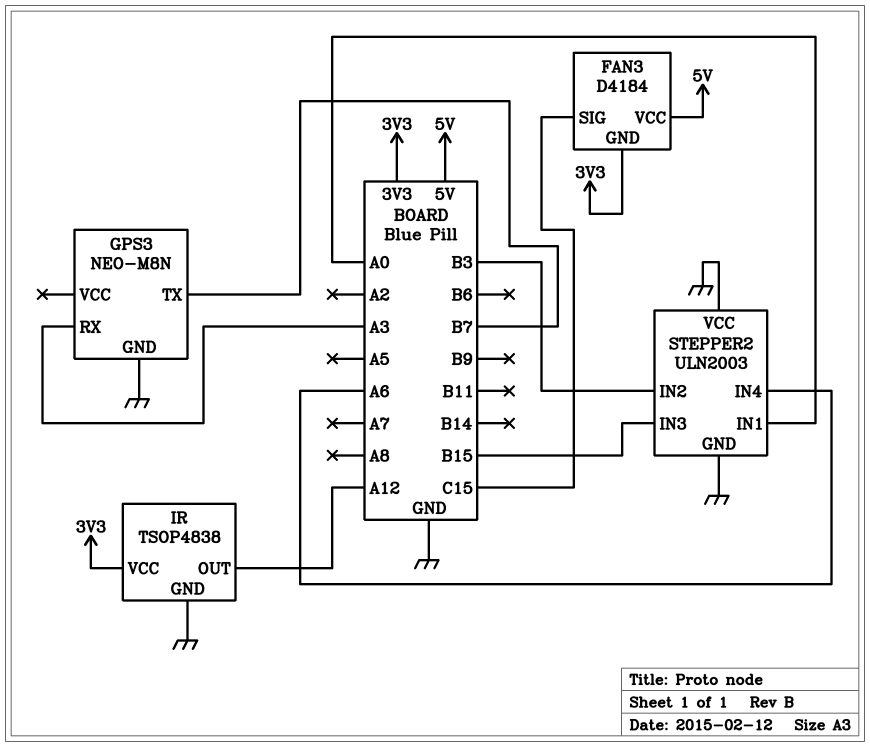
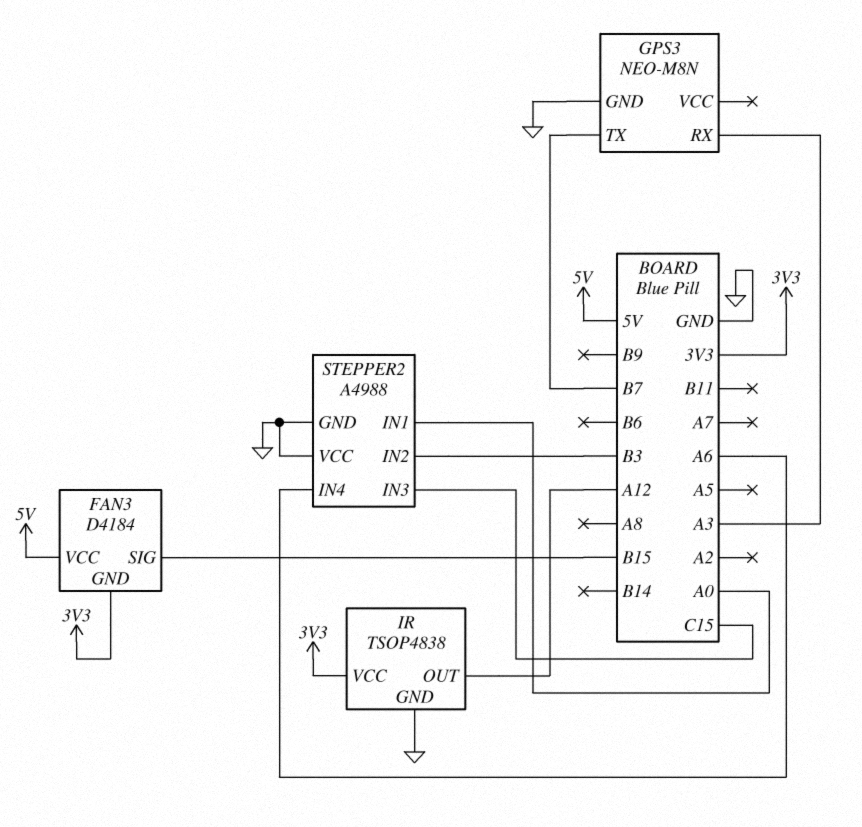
FAN3 pin SIG: C15 -> B15
STEPPER2: ULN2003 -> A4988
STEPPER2 pin IN3: B15 -> C15

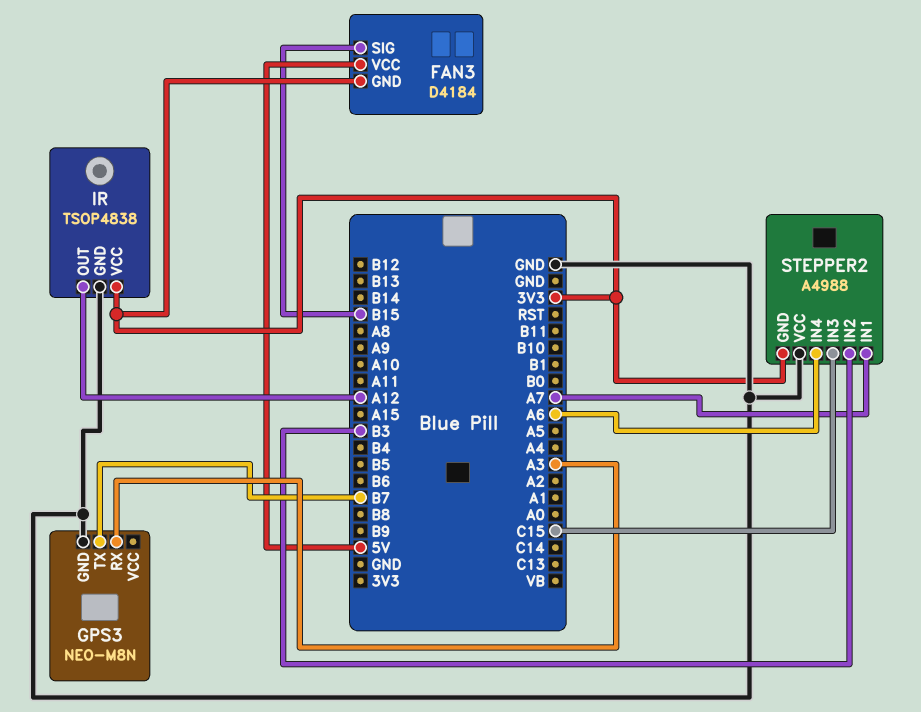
STEPPER2 pin GND: GND -> 3V3
STEPPER2 pin IN1: A0 -> A7

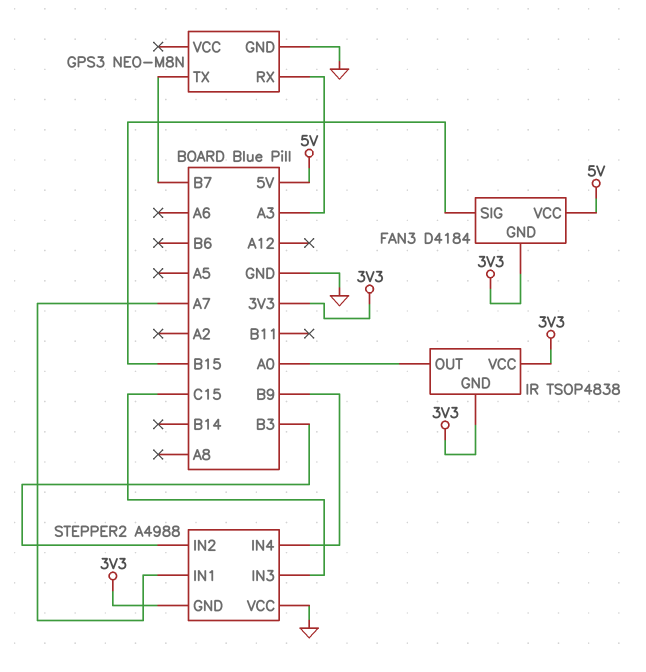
IR pin GND: GND -> 3V3
IR pin OUT: A12 -> A0
STEPPER2 pin IN4: A6 -> B9

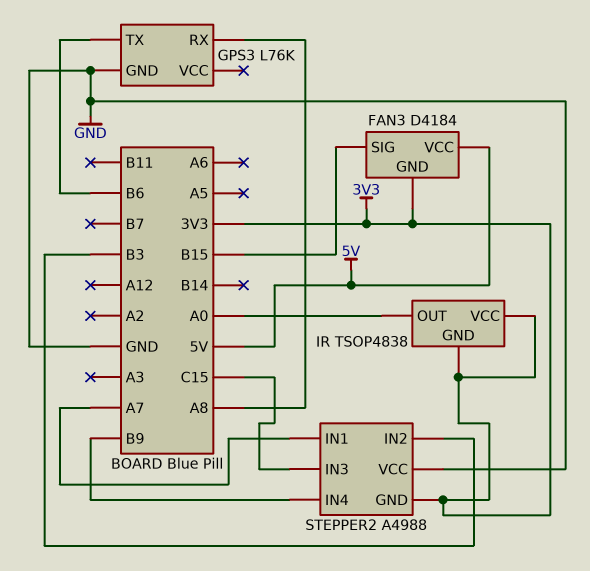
GPS3: NEO-M8N -> L76K
GPS3 pin RX: A3 -> A8
GPS3 pin TX: B7 -> B6

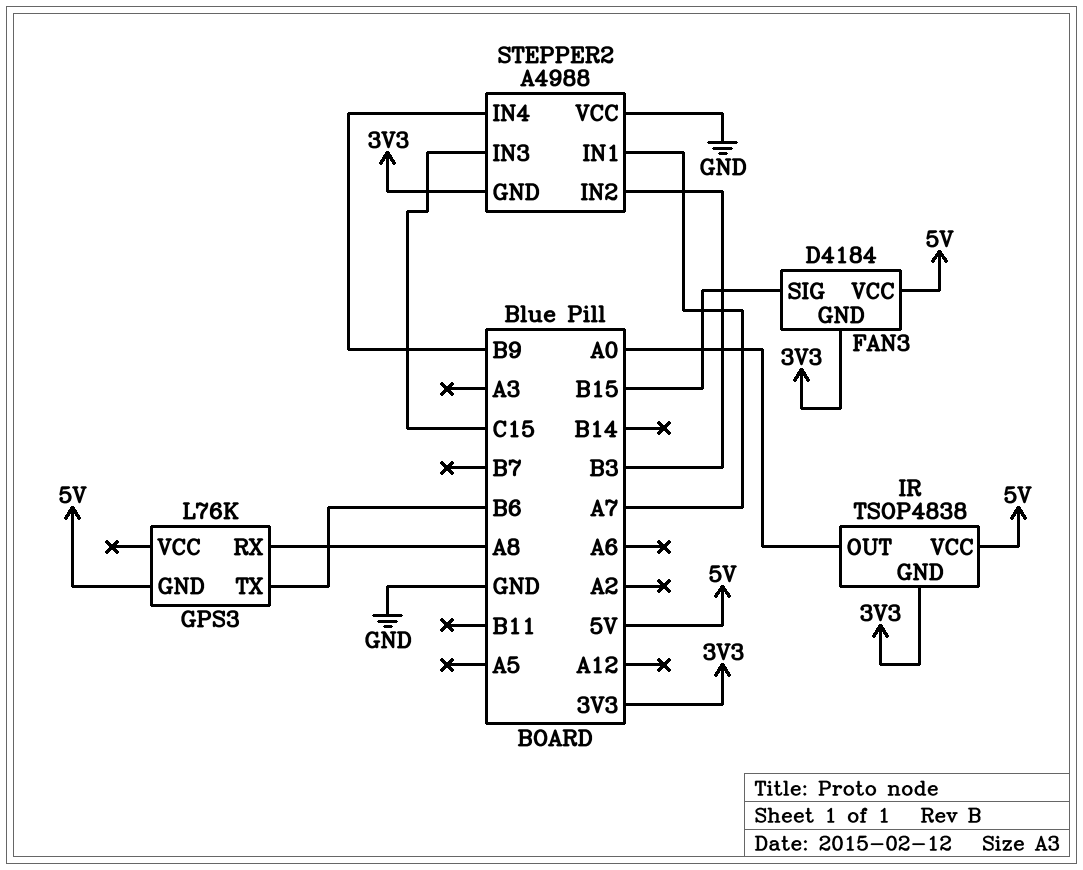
GPS3 pin GND: GND -> 5V
IR pin VCC: 3V3 -> 5V

